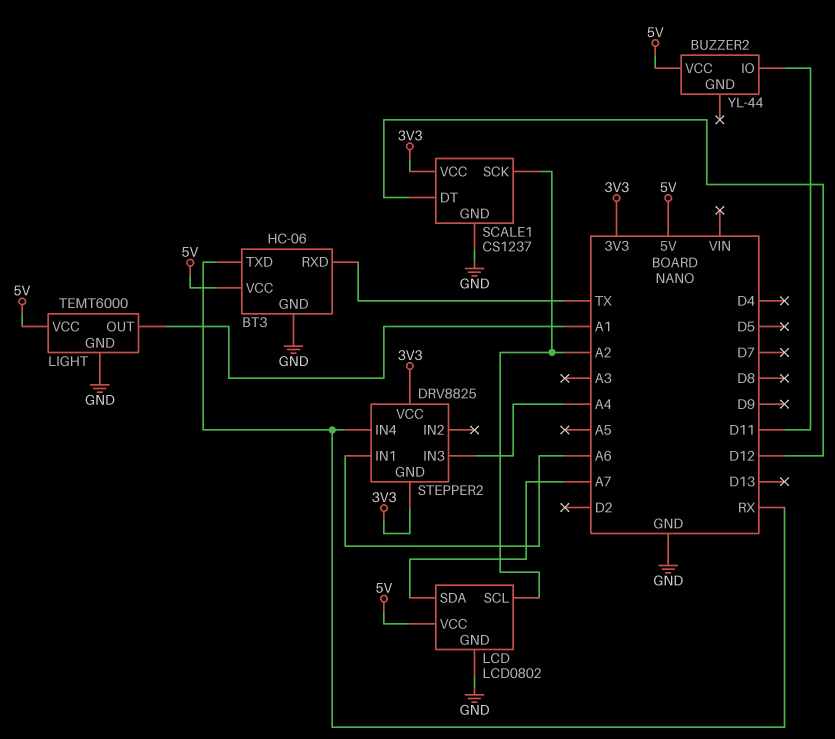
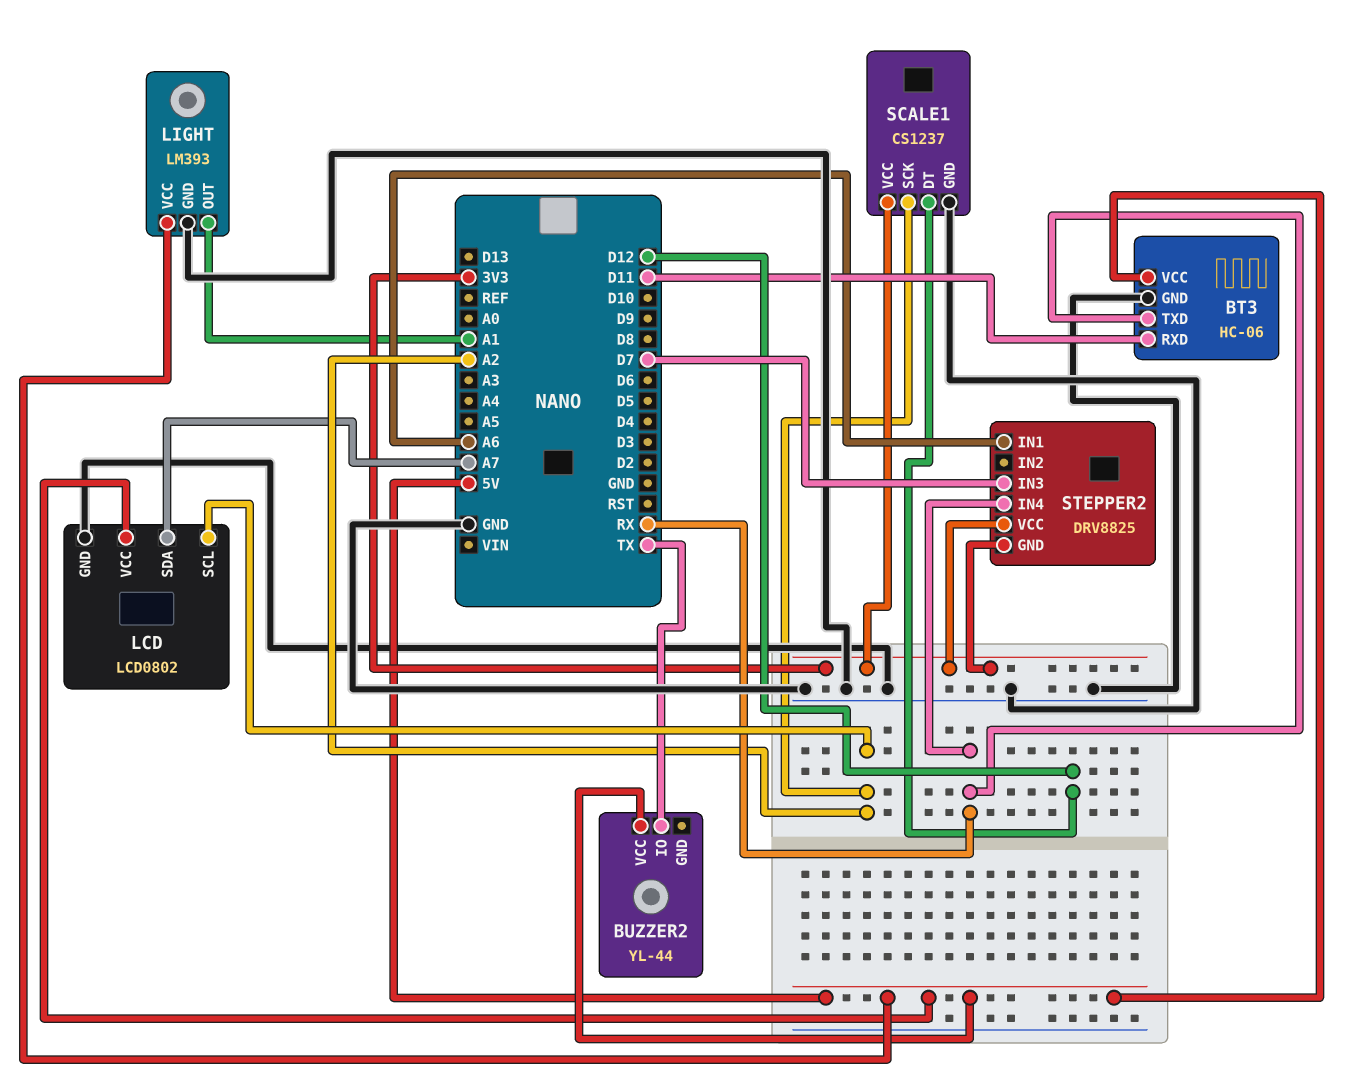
BT3 pin RXD: TX -> D11
BUZZER2 pin IO: D11 -> TX
LIGHT: TEMT6000 -> LM393
STEPPER2 pin IN3: A4 -> D7

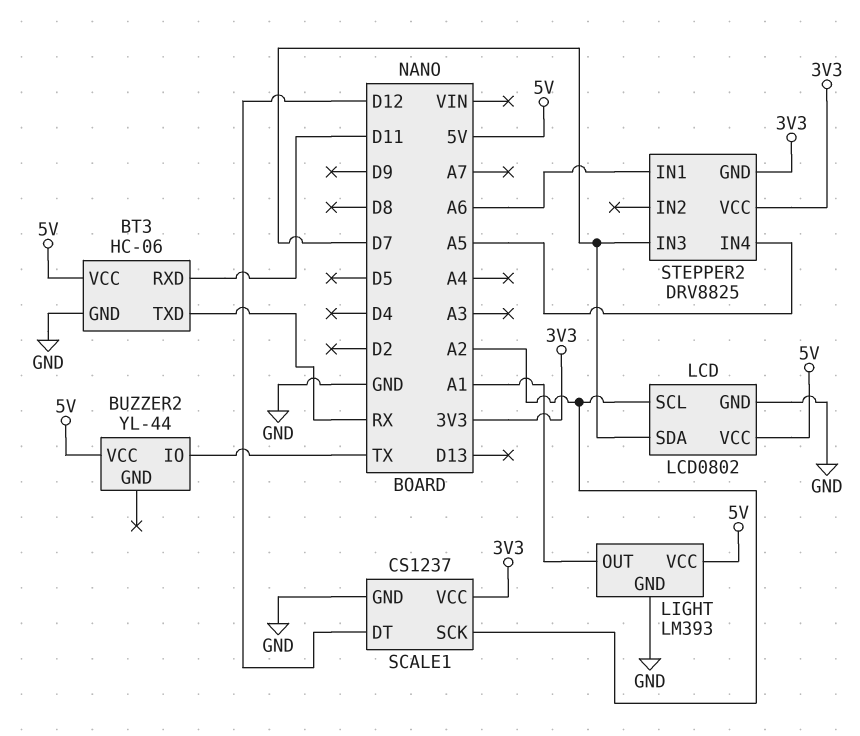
LCD pin SDA: A7 -> D7
STEPPER2 pin IN4: RX -> A5

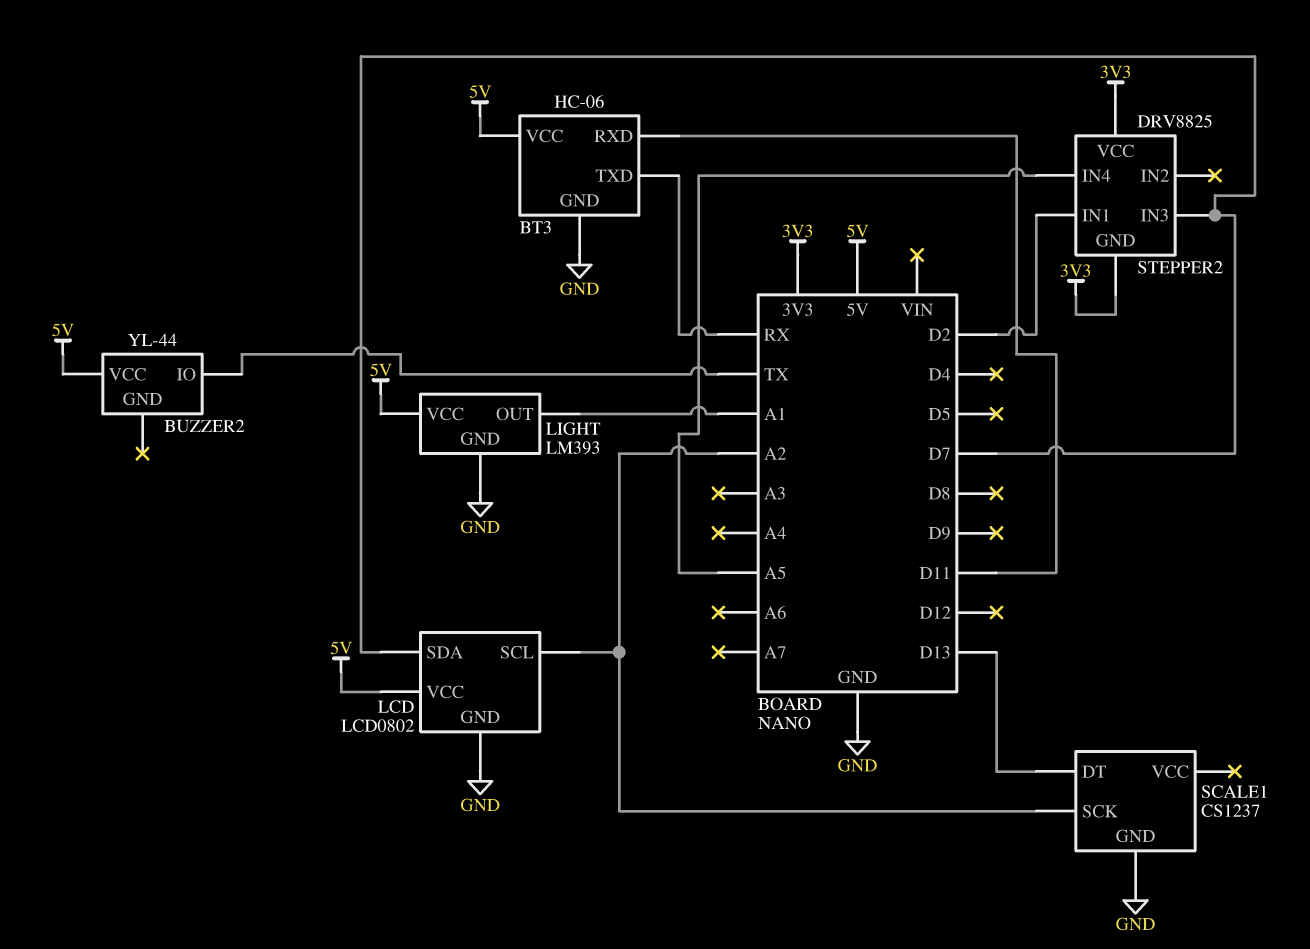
SCALE1 pin DT: D12 -> D13
SCALE1 pin VCC: 3V3 -> none
STEPPER2 pin IN1: A6 -> D2

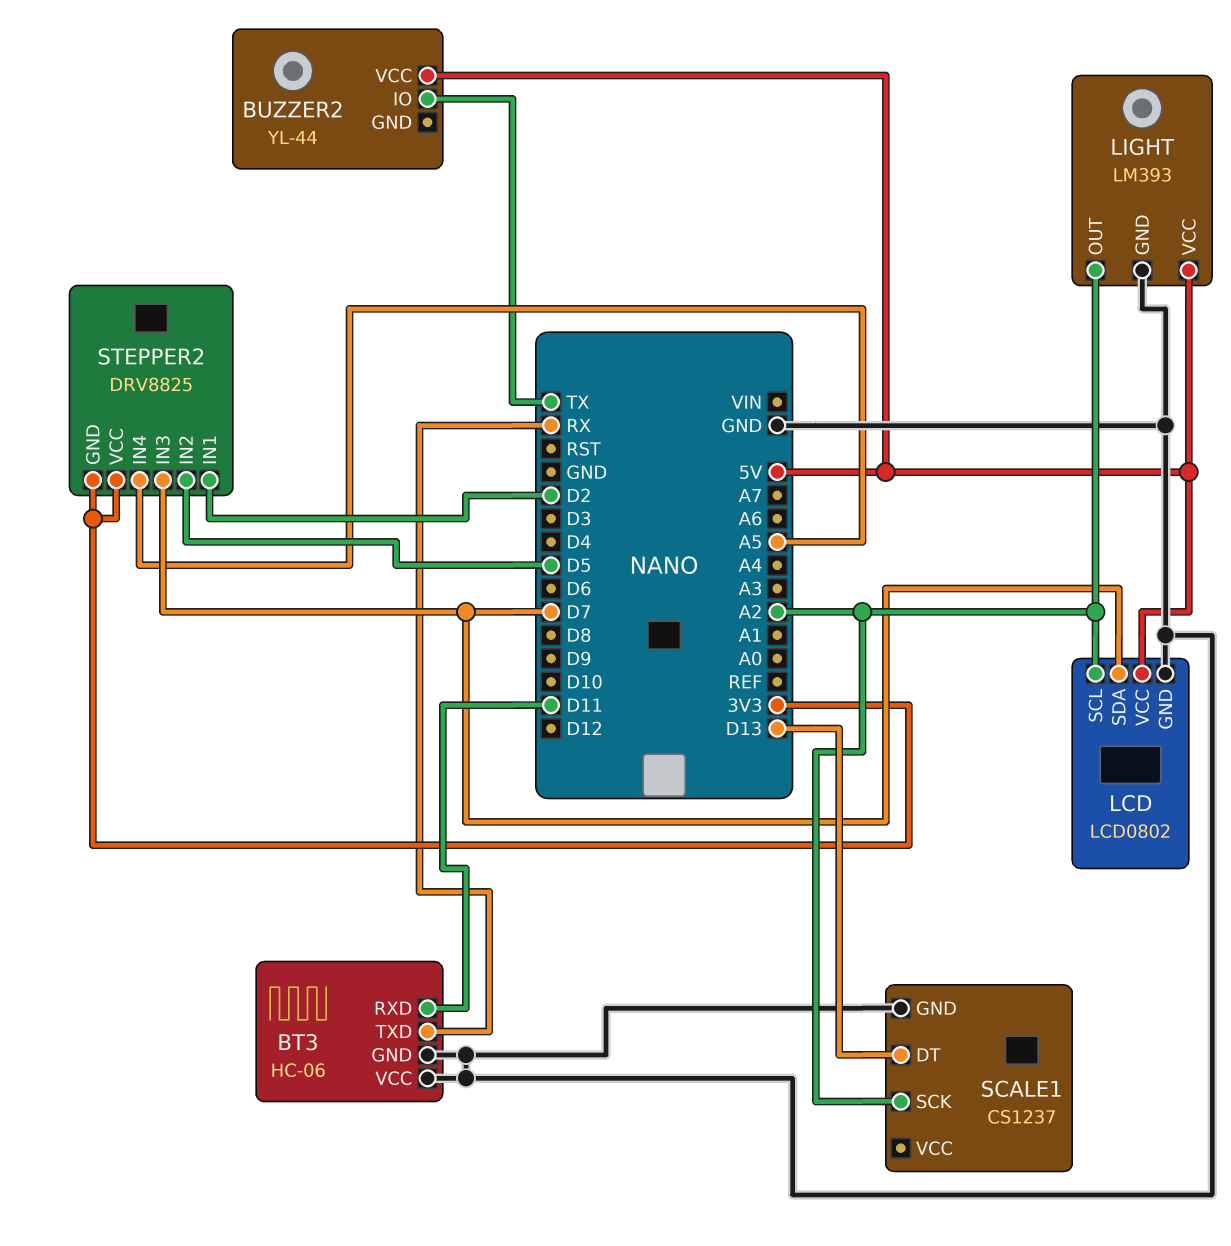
BT3 pin VCC: 5V -> GND
LIGHT pin OUT: A1 -> A2
STEPPER2 pin IN2: none -> D5

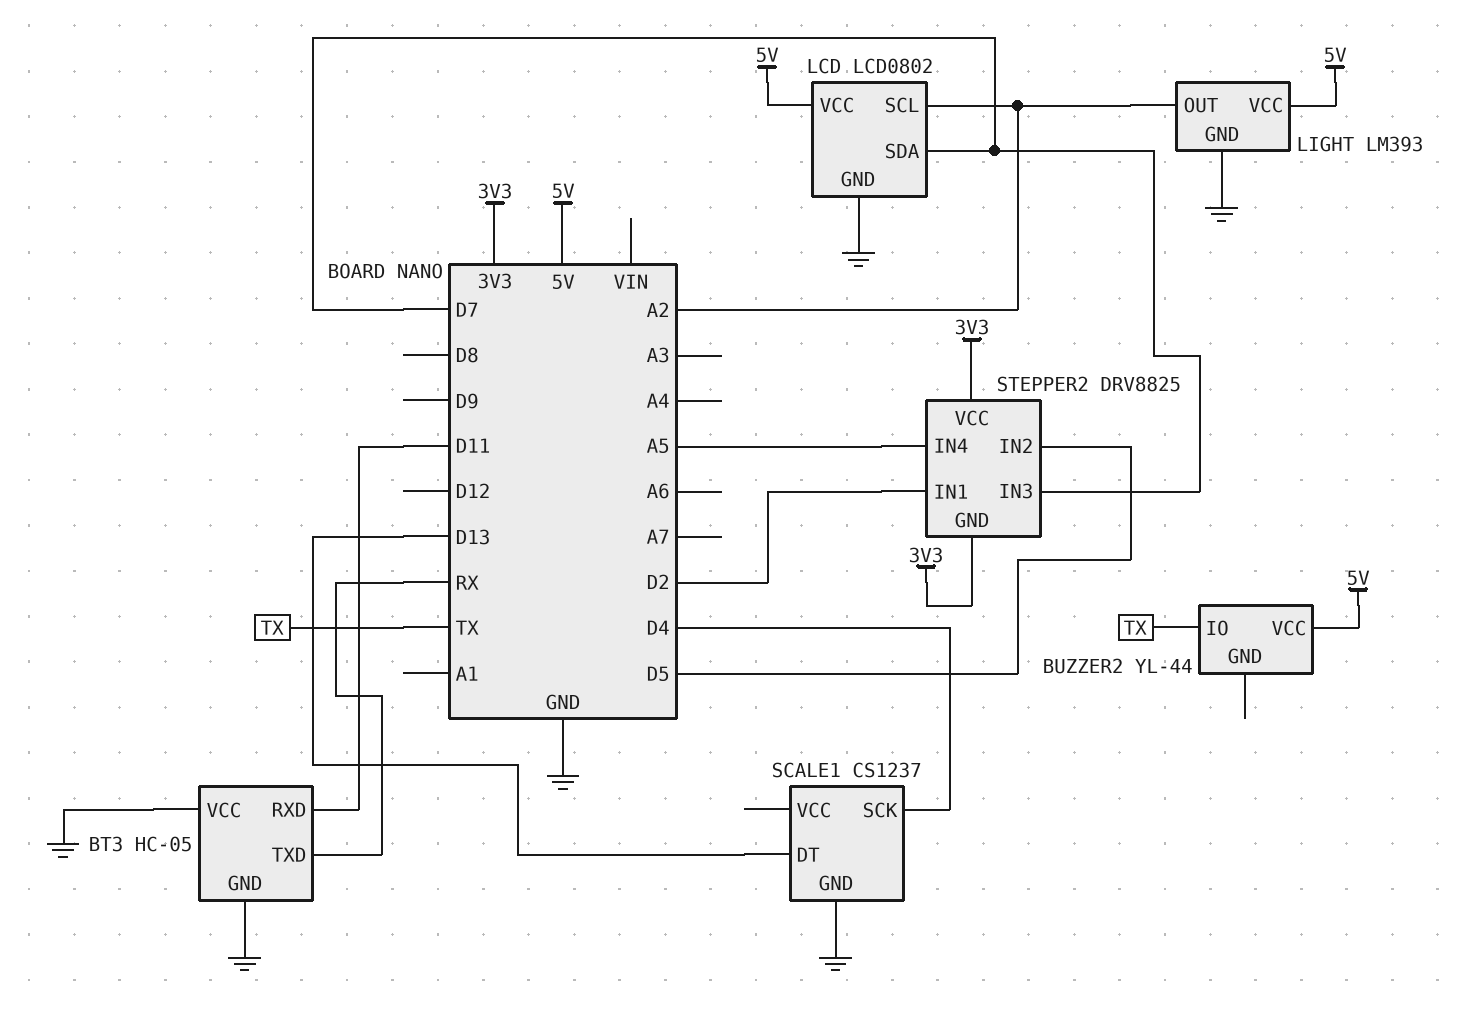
BT3: HC-06 -> HC-05
SCALE1 pin SCK: A2 -> D4

